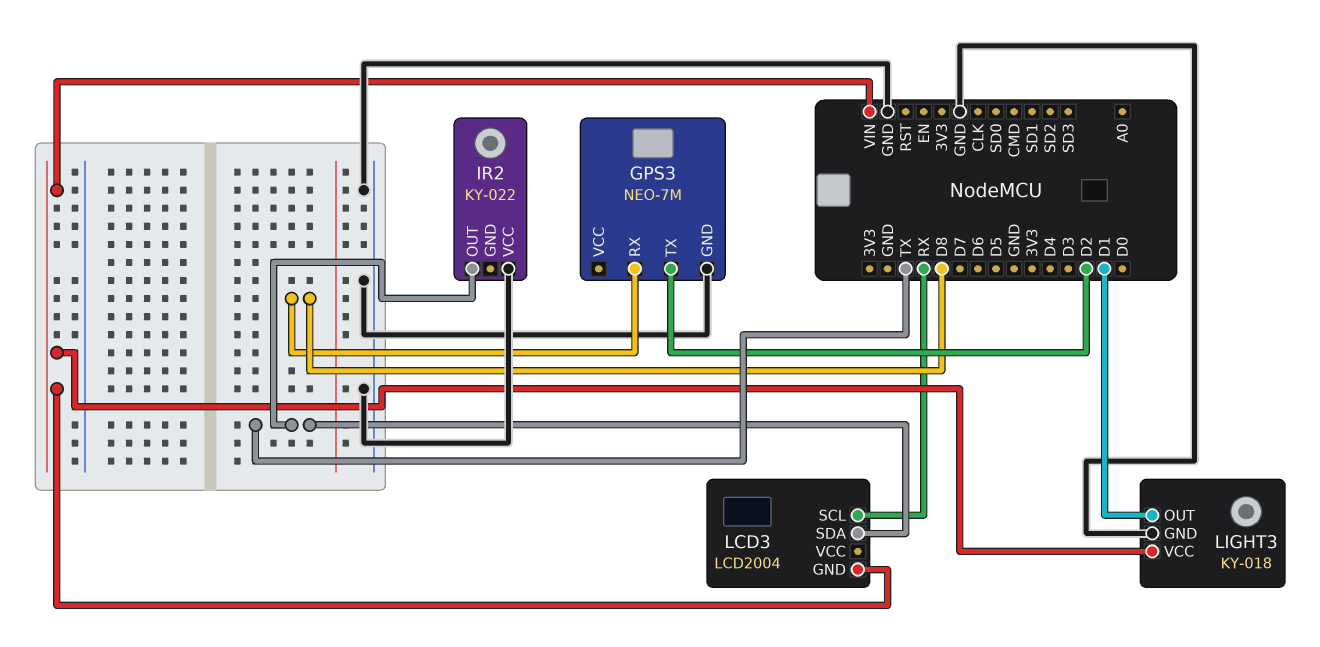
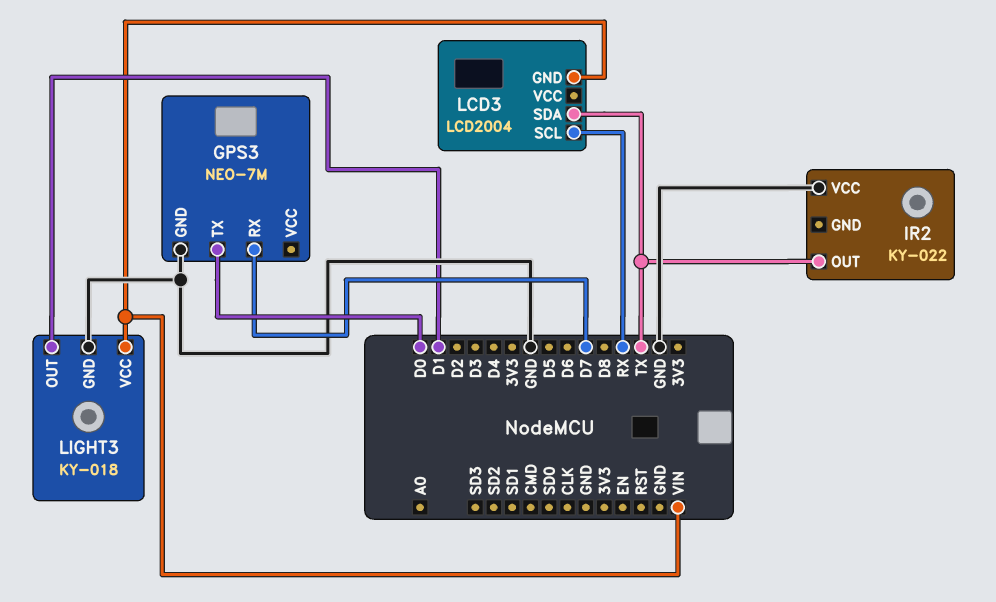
GPS3 pin RX: D8 -> D7
GPS3 pin TX: D2 -> D0

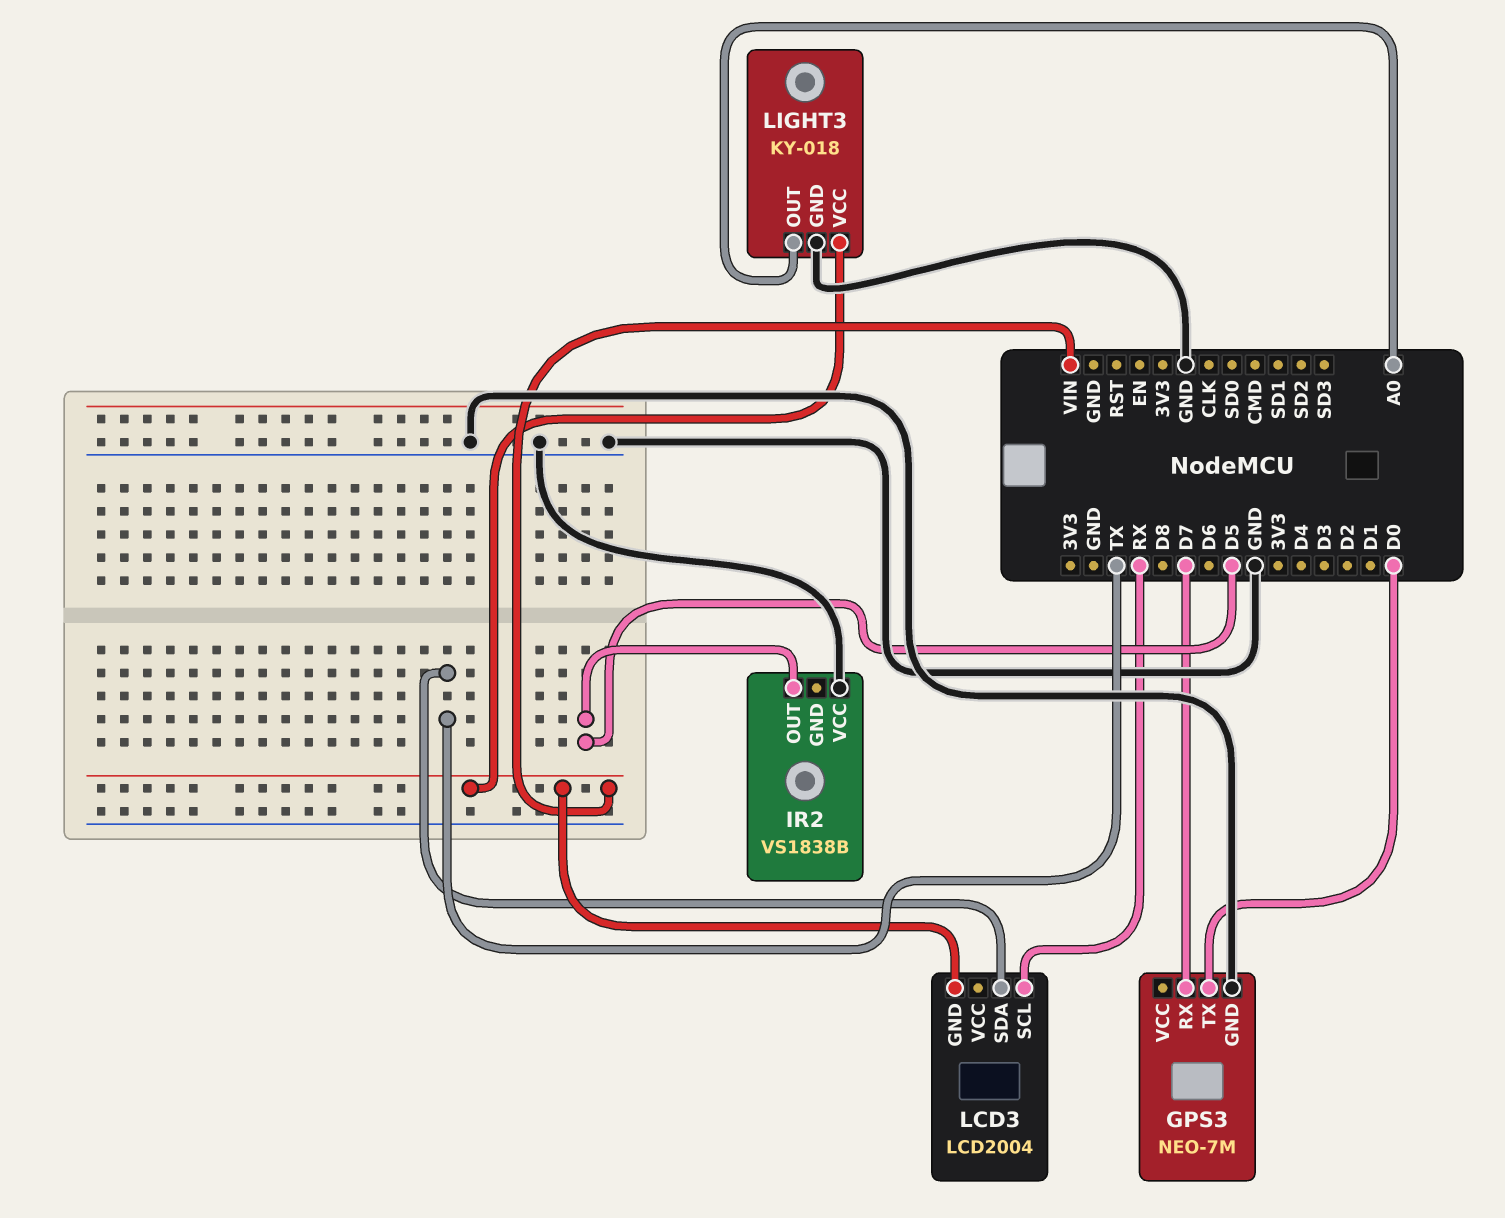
IR2: KY-022 -> VS1838B
IR2 pin OUT: TX -> D5
LIGHT3 pin OUT: D1 -> A0

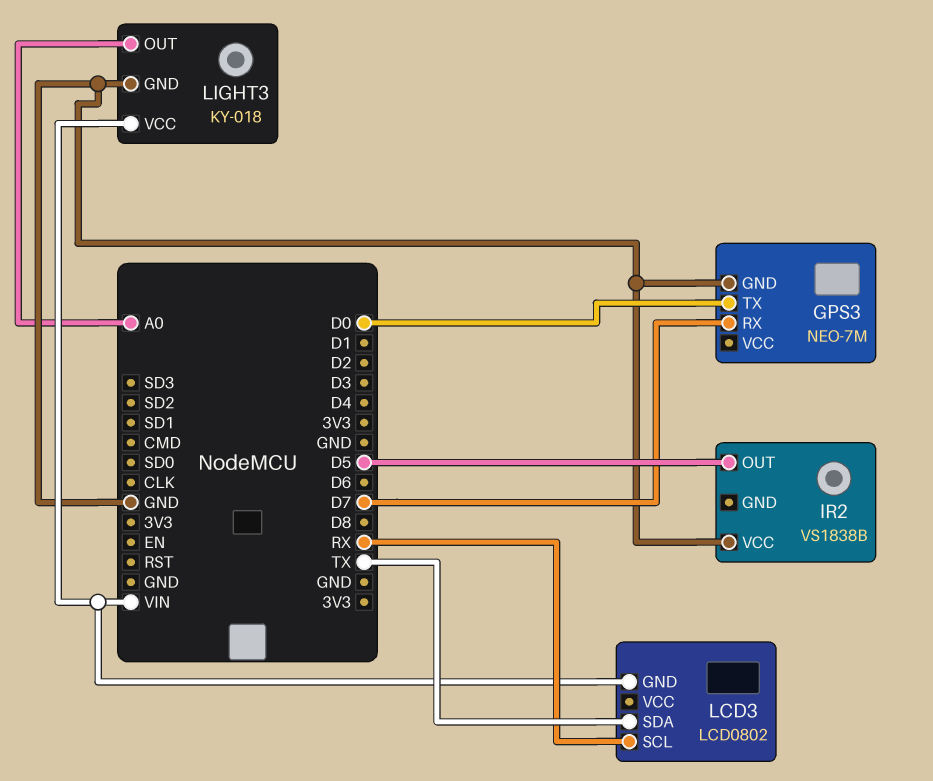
LCD3: LCD2004 -> LCD0802

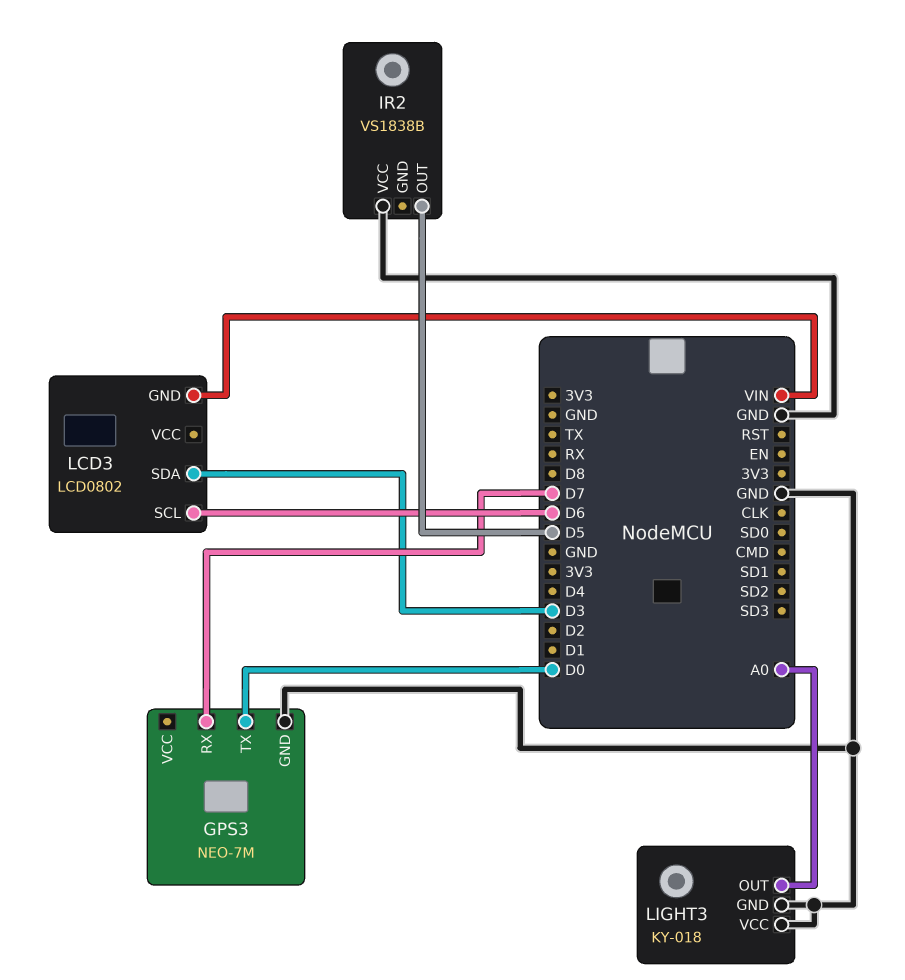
LCD3 pin SCL: RX -> D6
LCD3 pin SDA: TX -> D3
LIGHT3 pin VCC: VIN -> GND

